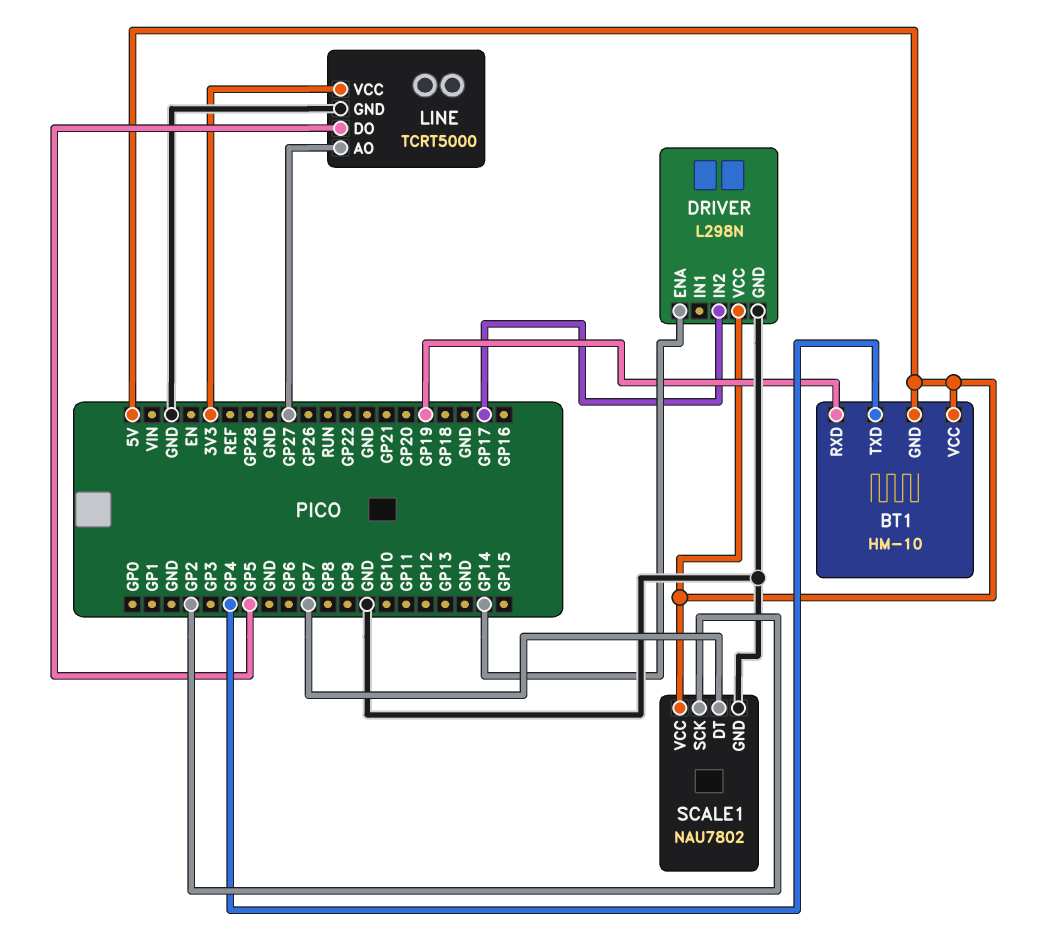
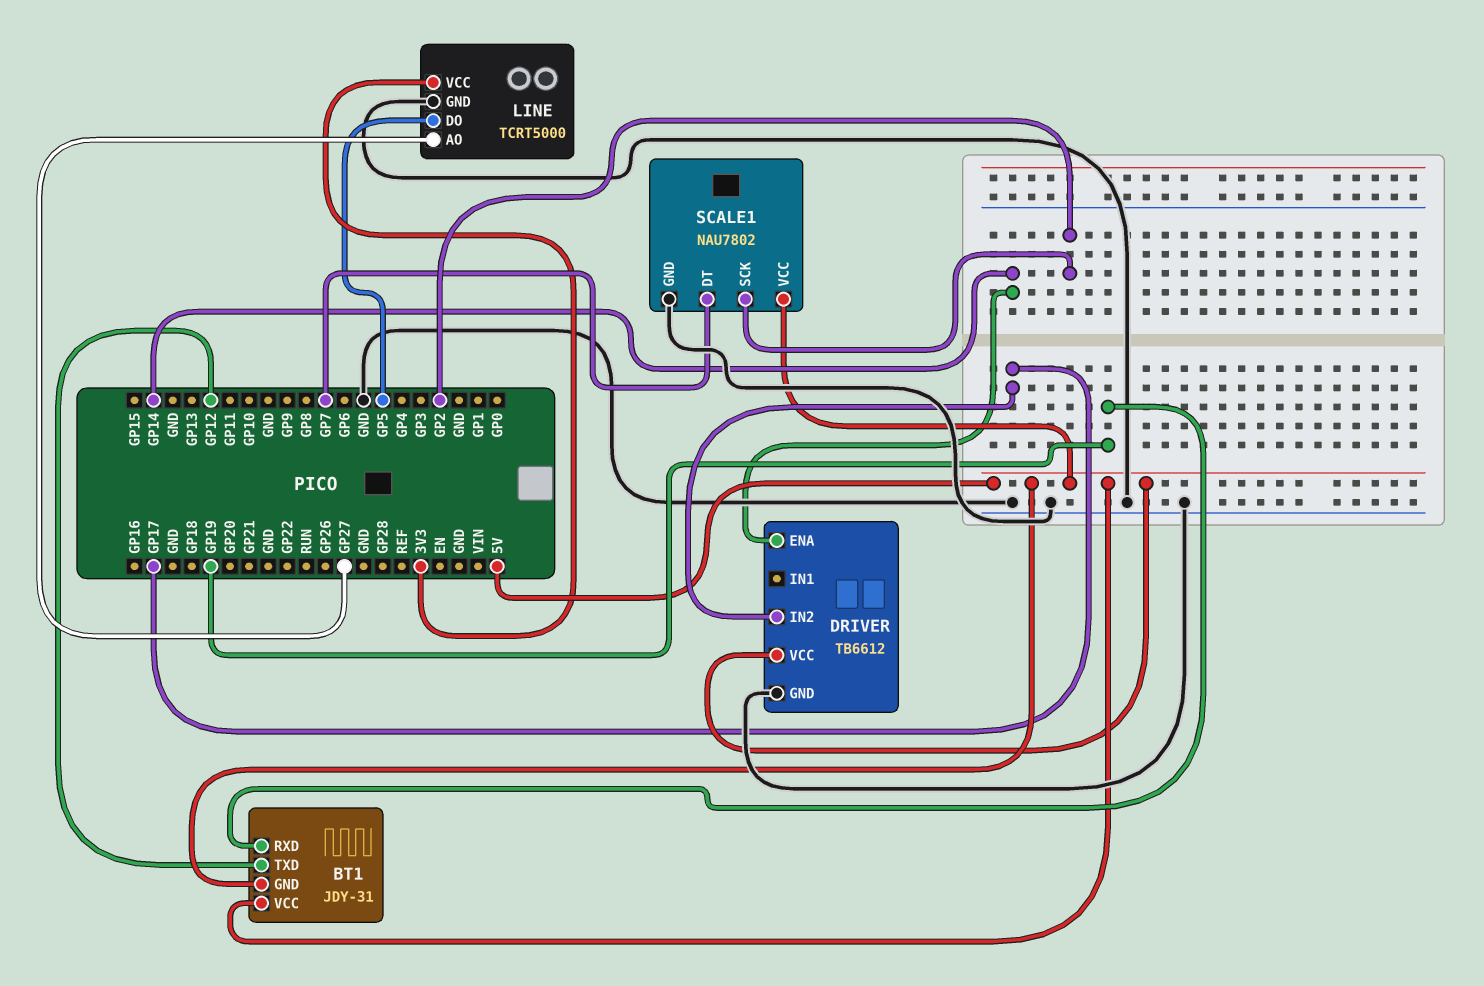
BT1: HM-10 -> JDY-31
BT1 pin TXD: GP4 -> GP12
DRIVER: L298N -> TB6612

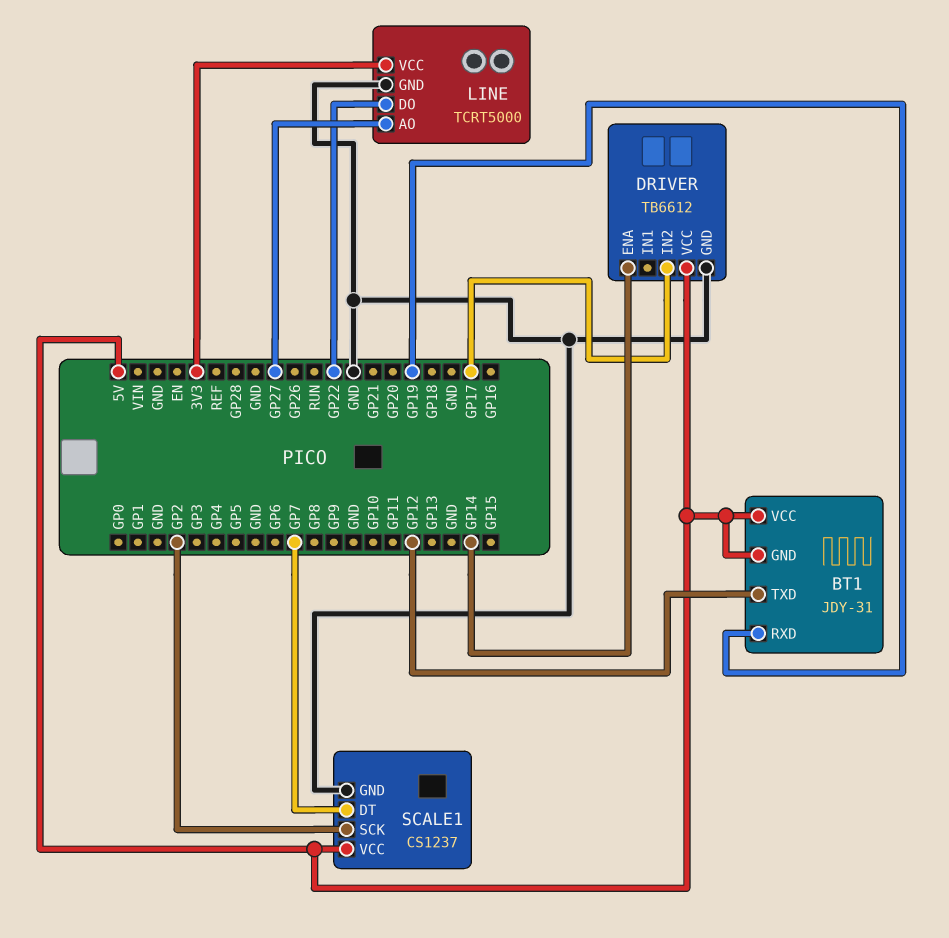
LINE pin DO: GP5 -> GP22
SCALE1: NAU7802 -> CS1237

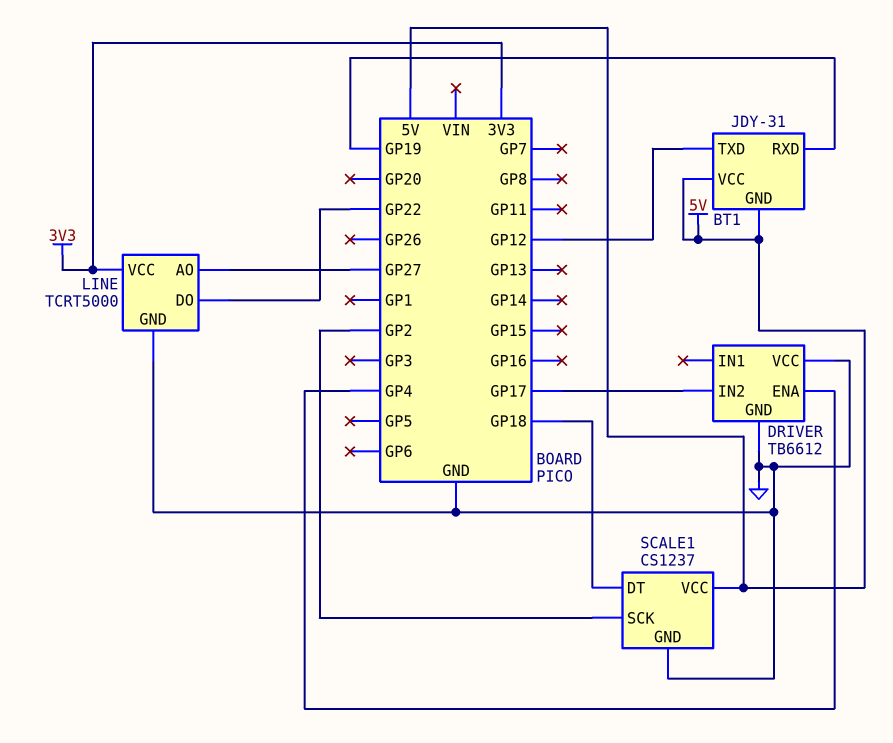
DRIVER pin ENA: GP14 -> GP4
DRIVER pin VCC: 5V -> GND
SCALE1 pin DT: GP7 -> GP18

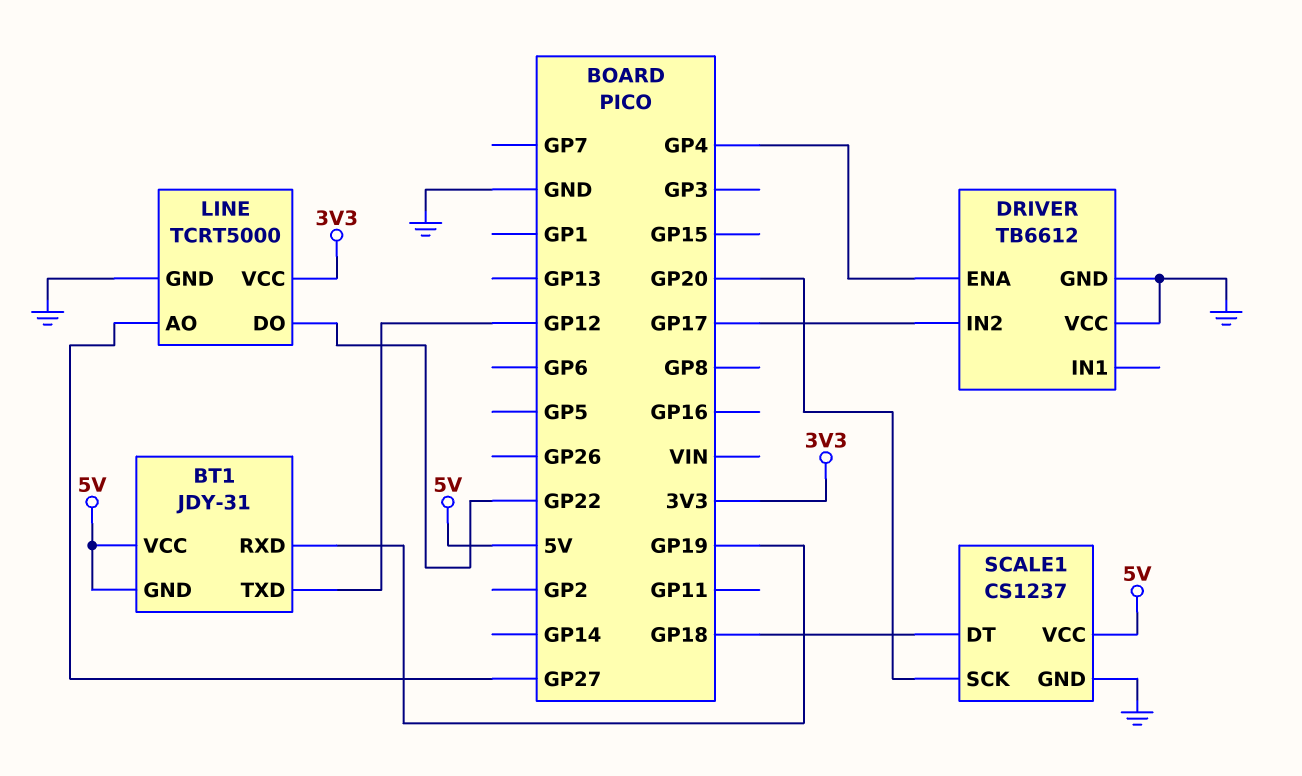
SCALE1 pin SCK: GP2 -> GP20

